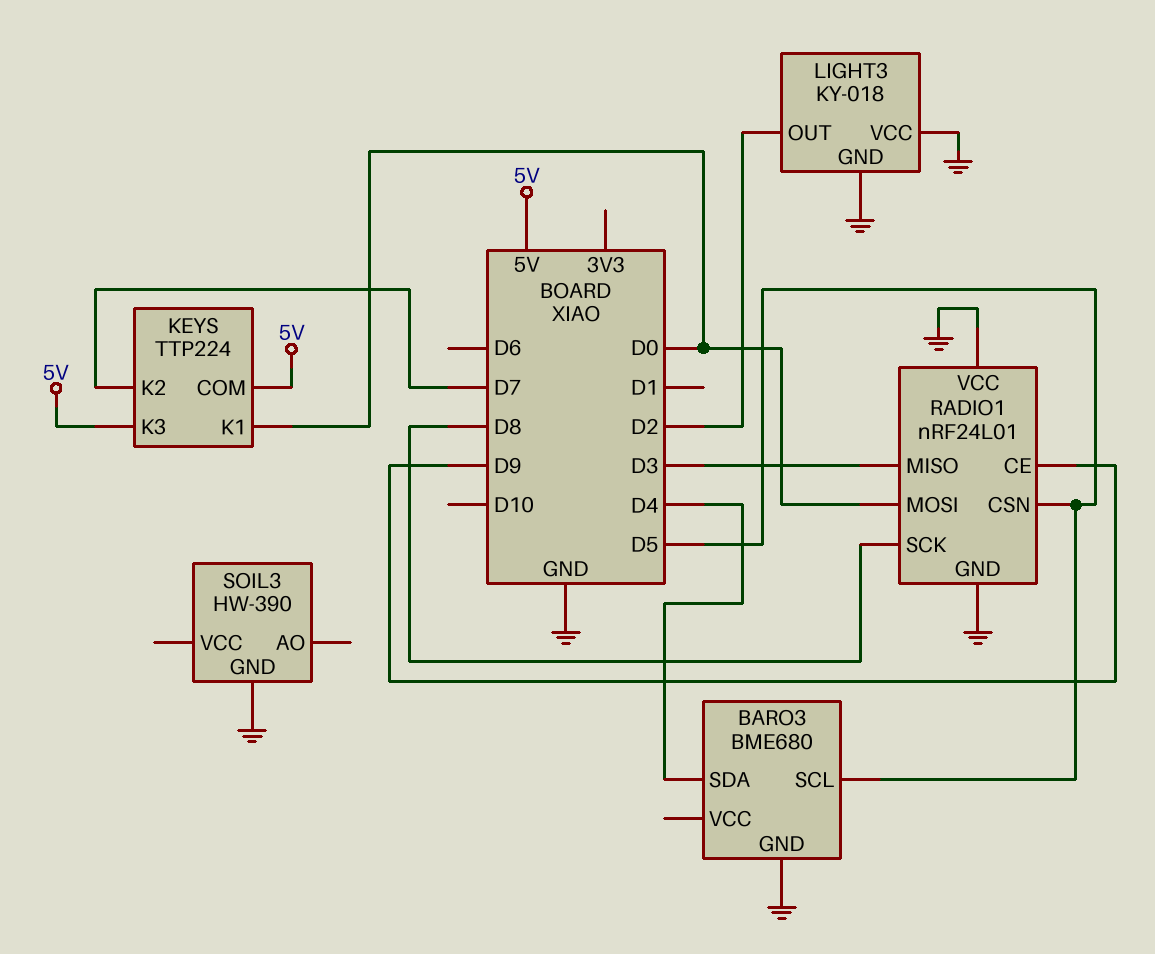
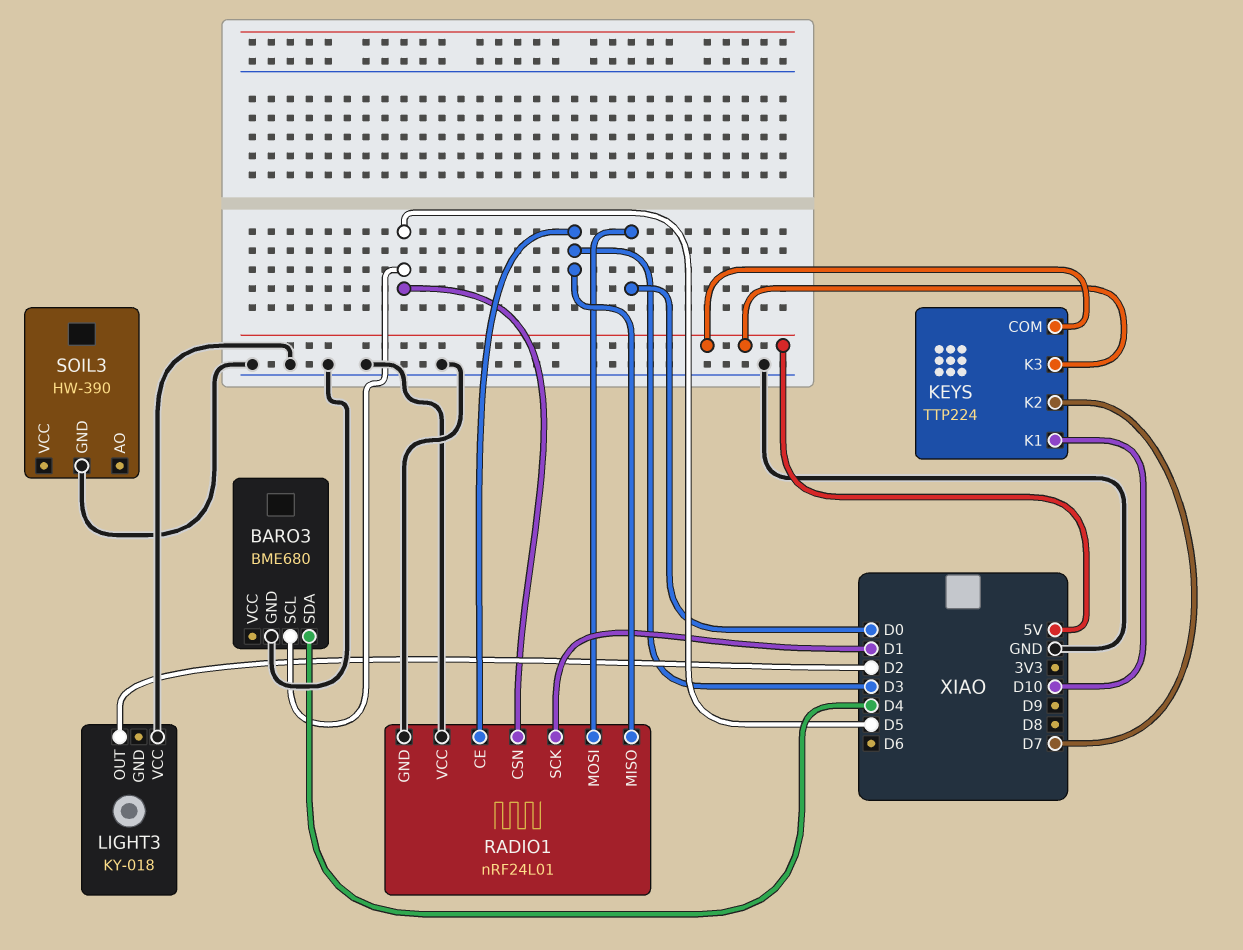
KEYS pin K1: D0 -> D10
LIGHT3 pin GND: GND -> none
RADIO1 pin CE: D9 -> D3
RADIO1 pin SCK: D8 -> D1

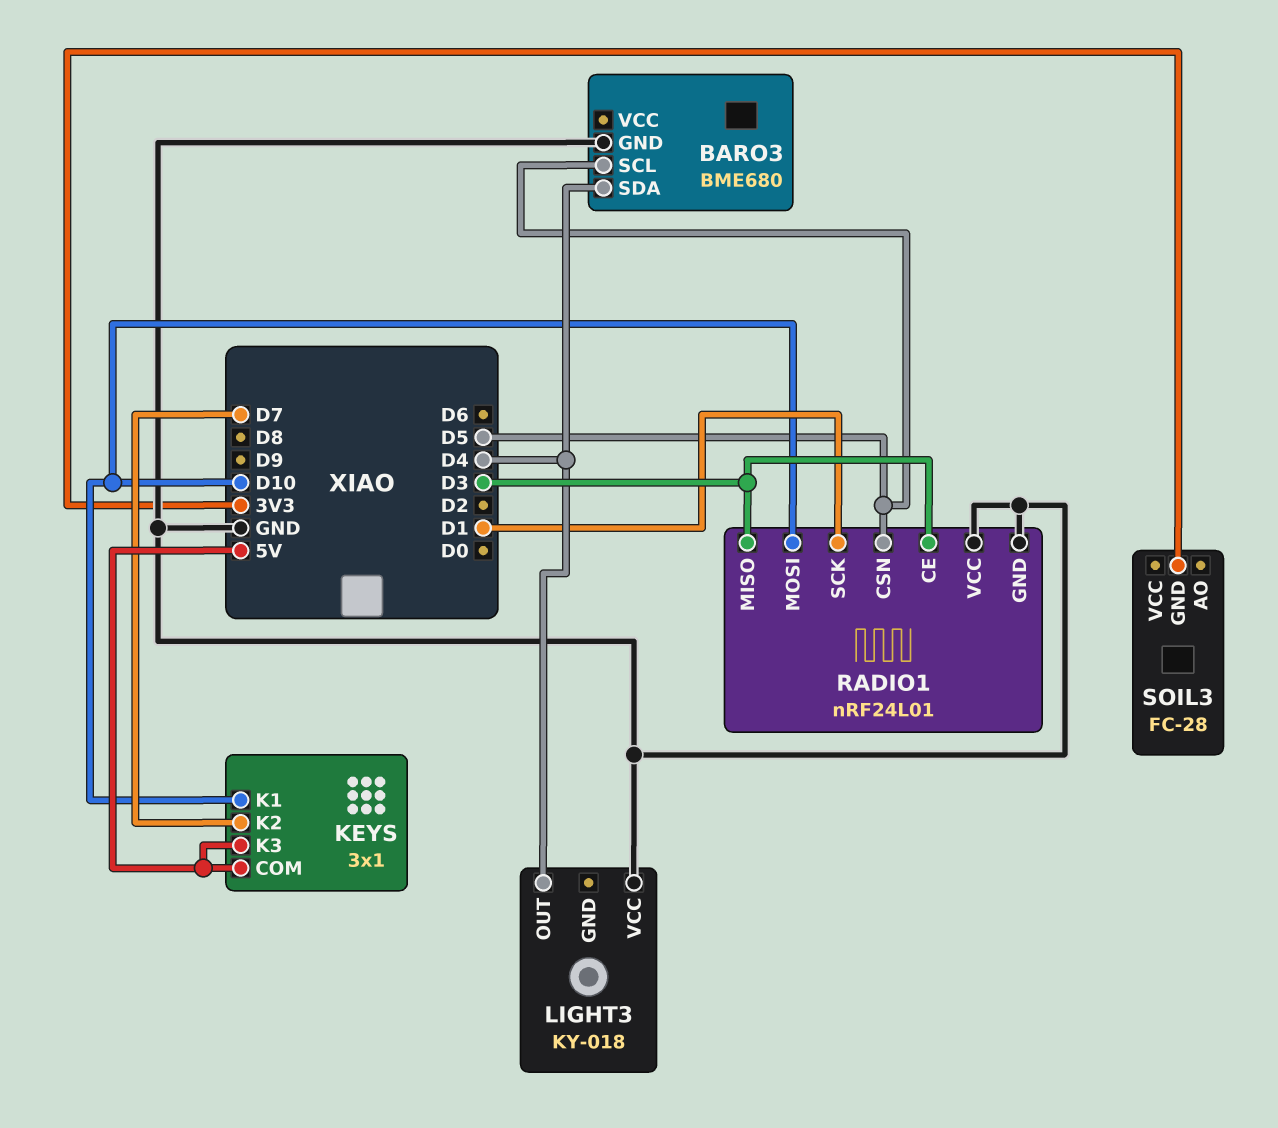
KEYS: TTP224 -> 3x1
LIGHT3 pin OUT: D2 -> D4
RADIO1 pin MOSI: D0 -> D10
SOIL3: HW-390 -> FC-28
SOIL3 pin GND: GND -> 3V3

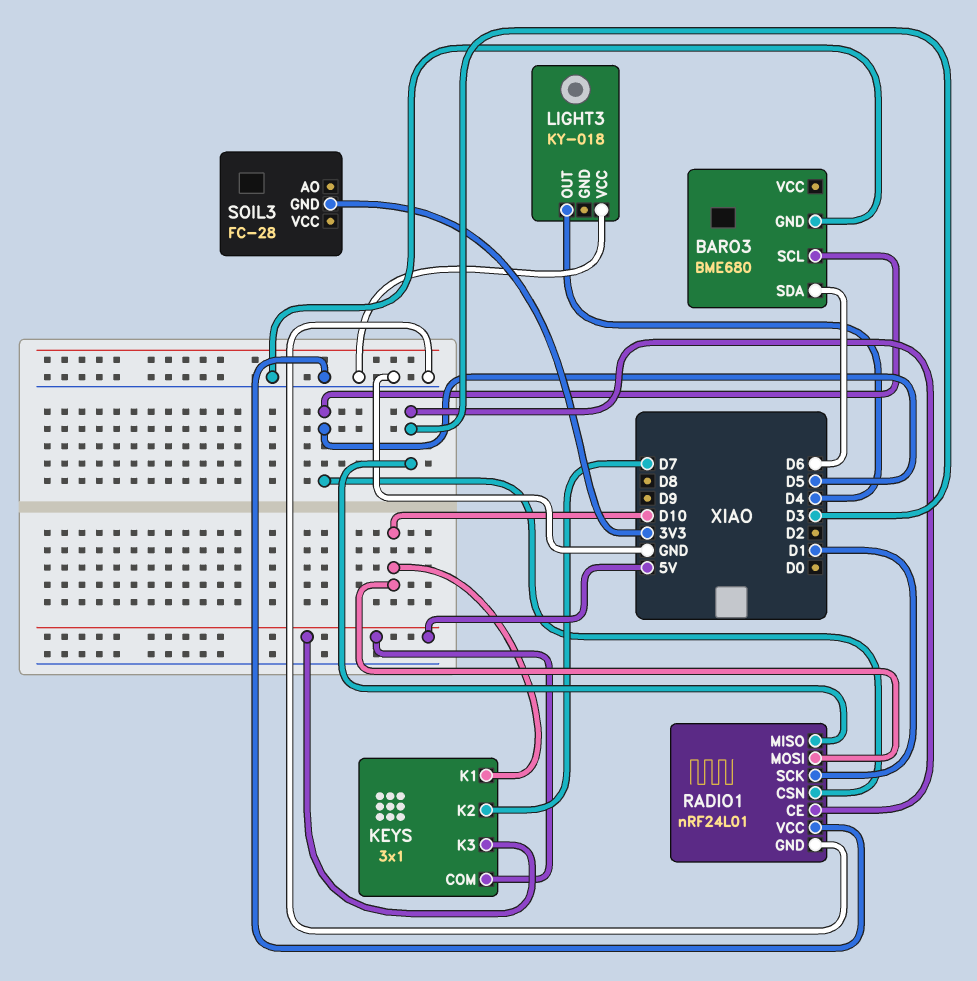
BARO3 pin SDA: D4 -> D6

